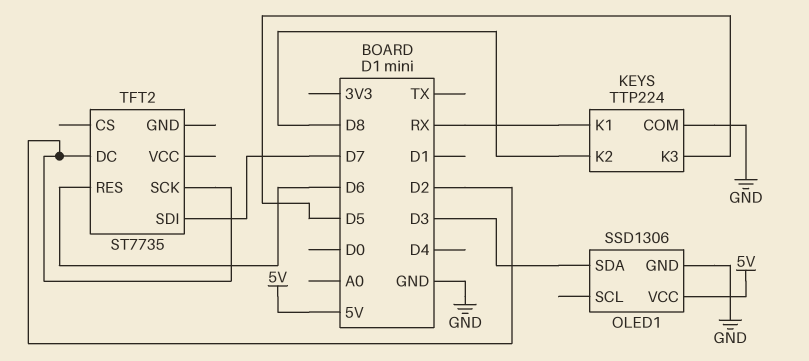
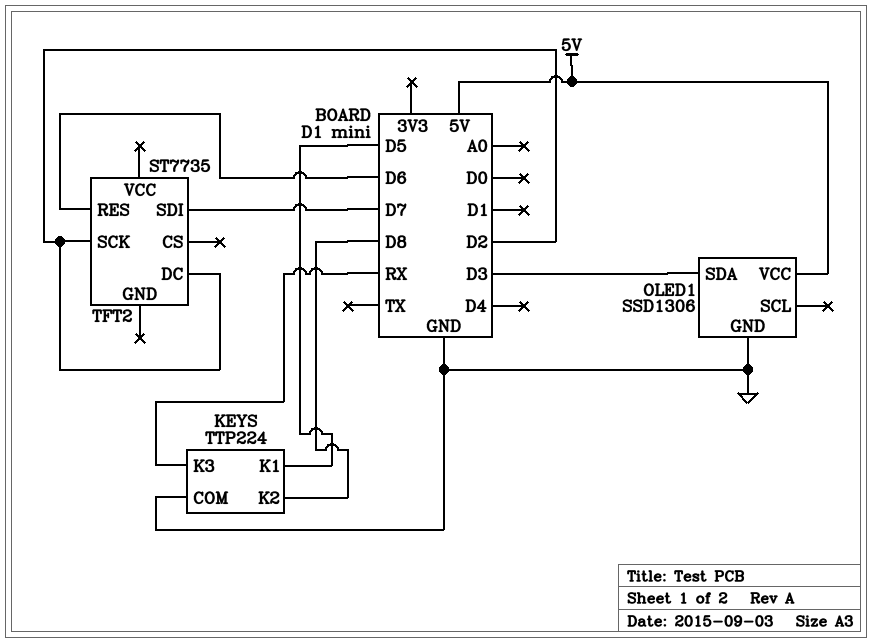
KEYS pin K1: RX -> D5
KEYS pin K3: D5 -> RX

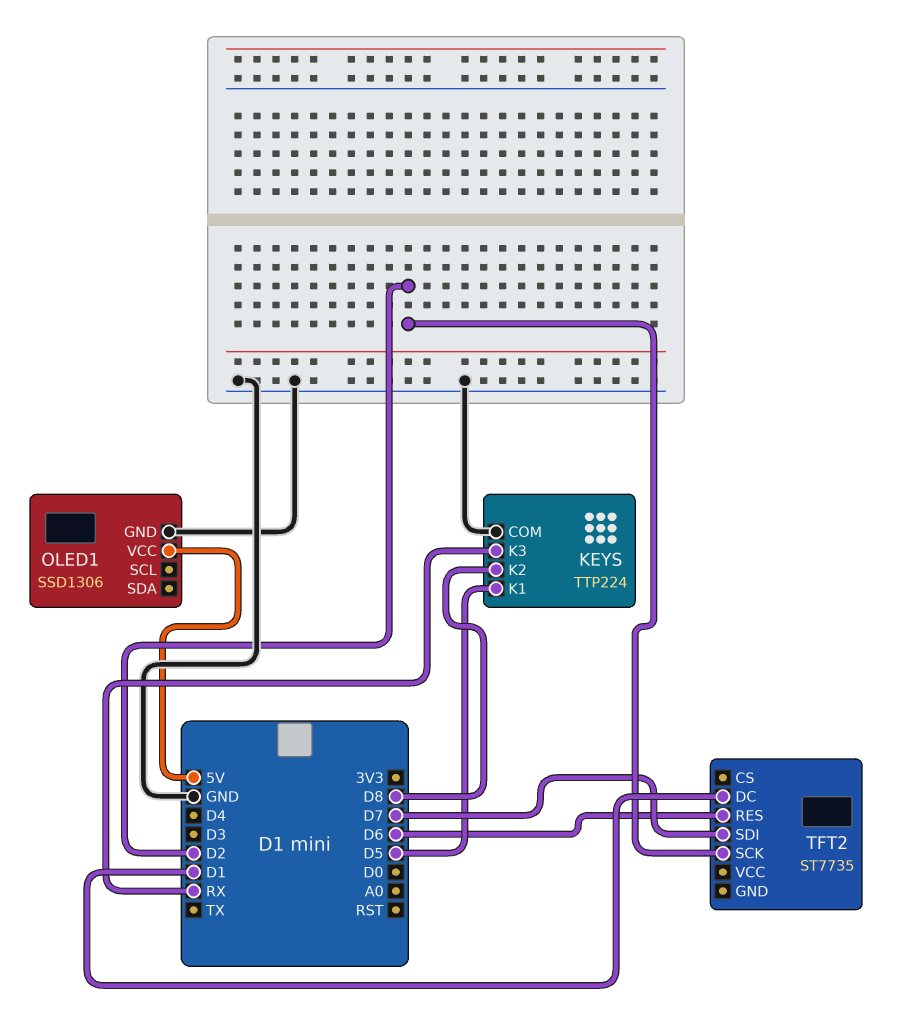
OLED1 pin SDA: D3 -> none
TFT2 pin DC: D2 -> D1

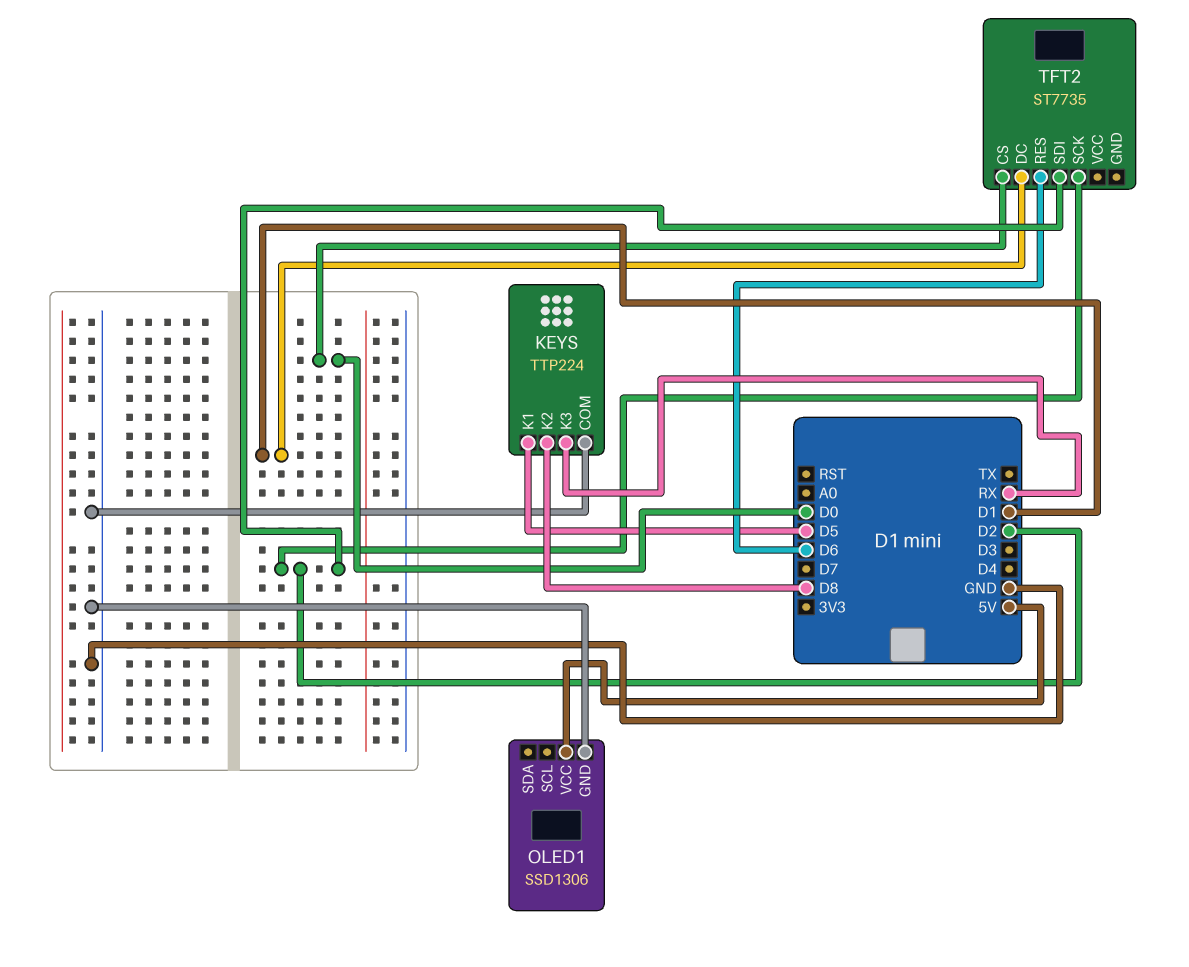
TFT2 pin CS: none -> D0
TFT2 pin SDI: D7 -> D2

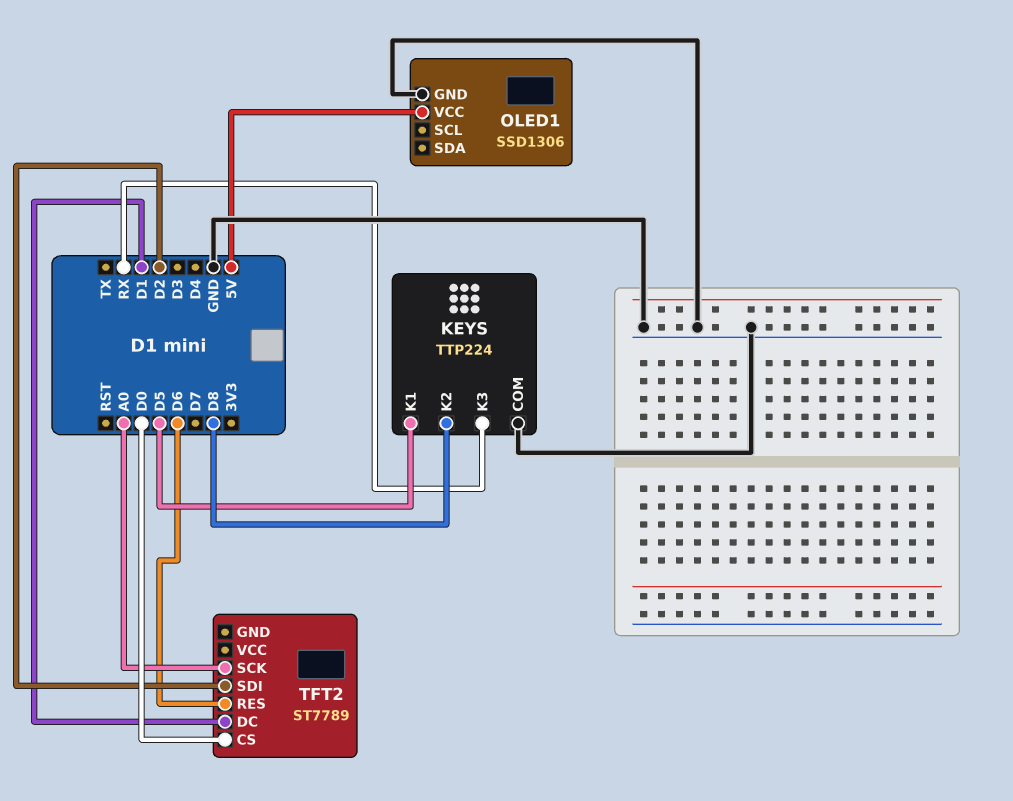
TFT2: ST7735 -> ST7789
TFT2 pin SCK: D2 -> A0

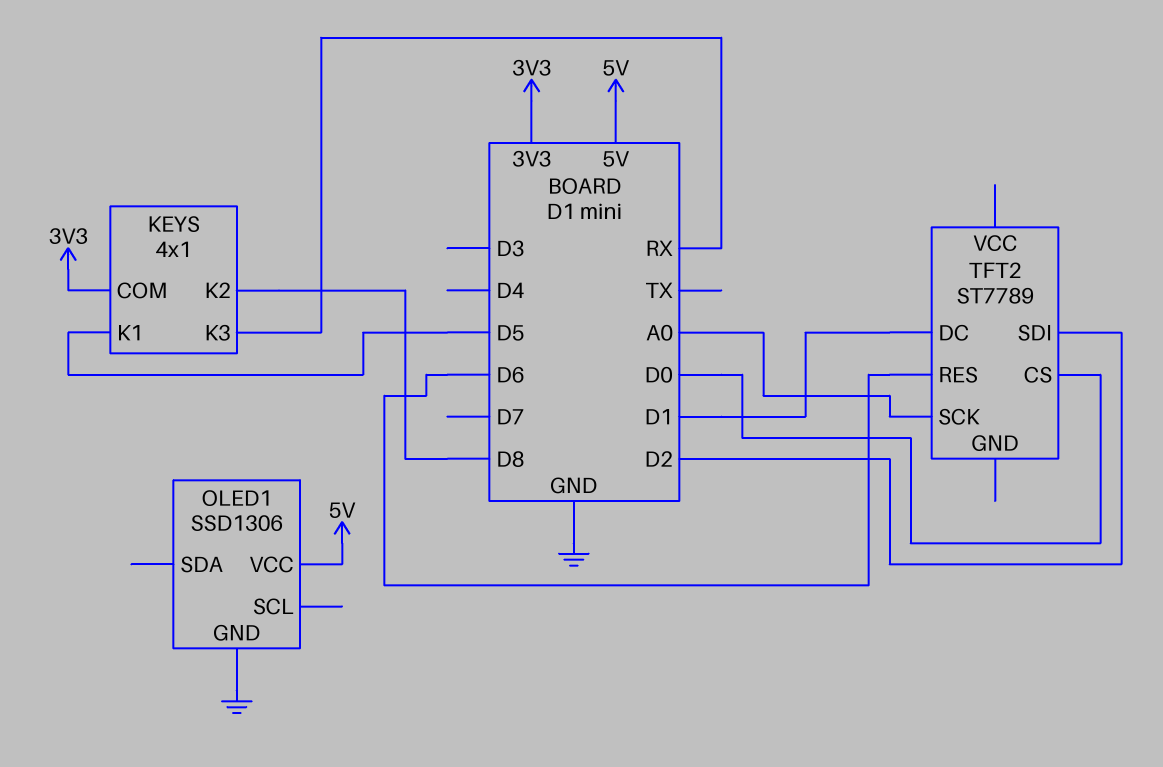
KEYS: TTP224 -> 4x1
KEYS pin COM: GND -> 3V3

